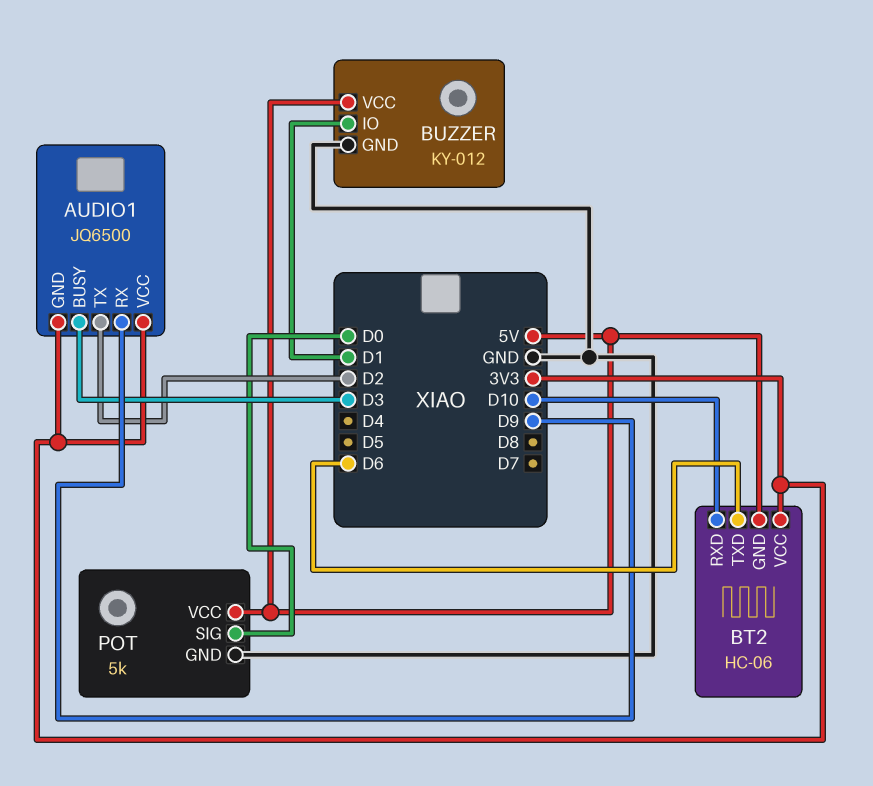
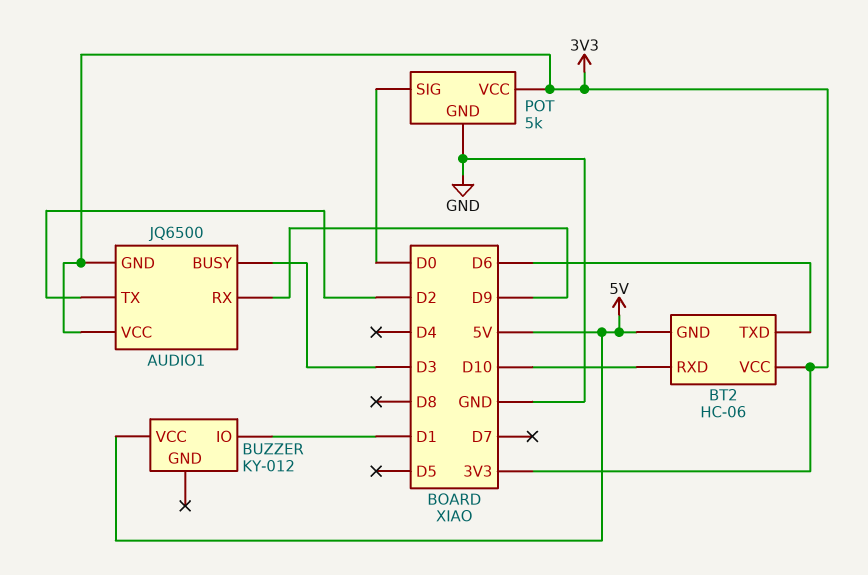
BUZZER pin GND: GND -> none
POT pin VCC: 5V -> 3V3

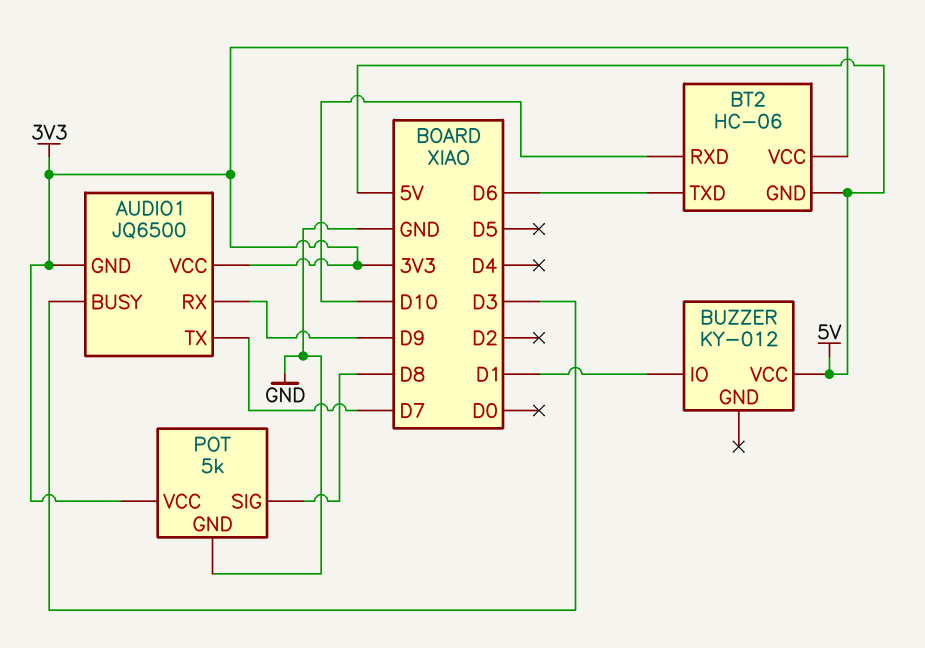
AUDIO1 pin TX: D2 -> D7
POT pin SIG: D0 -> D8

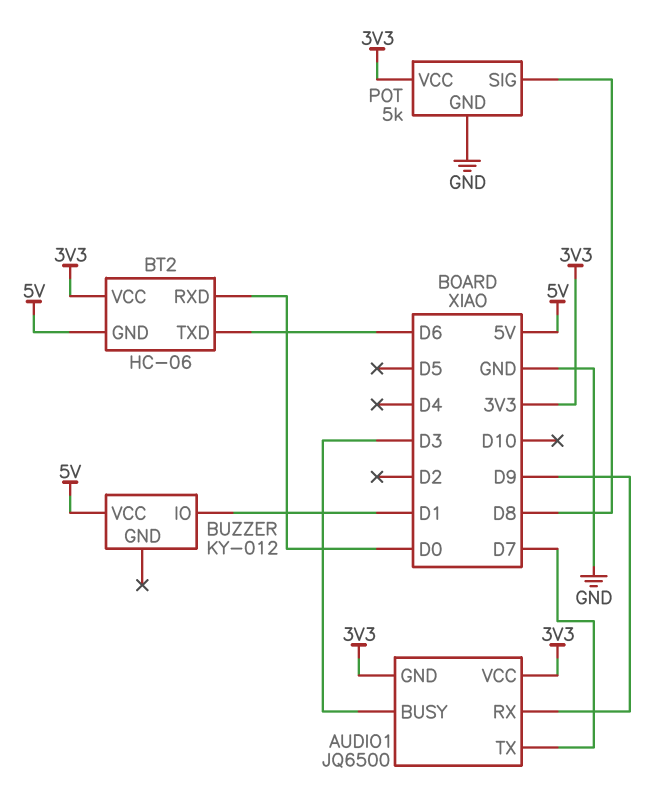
BT2 pin RXD: D10 -> D0

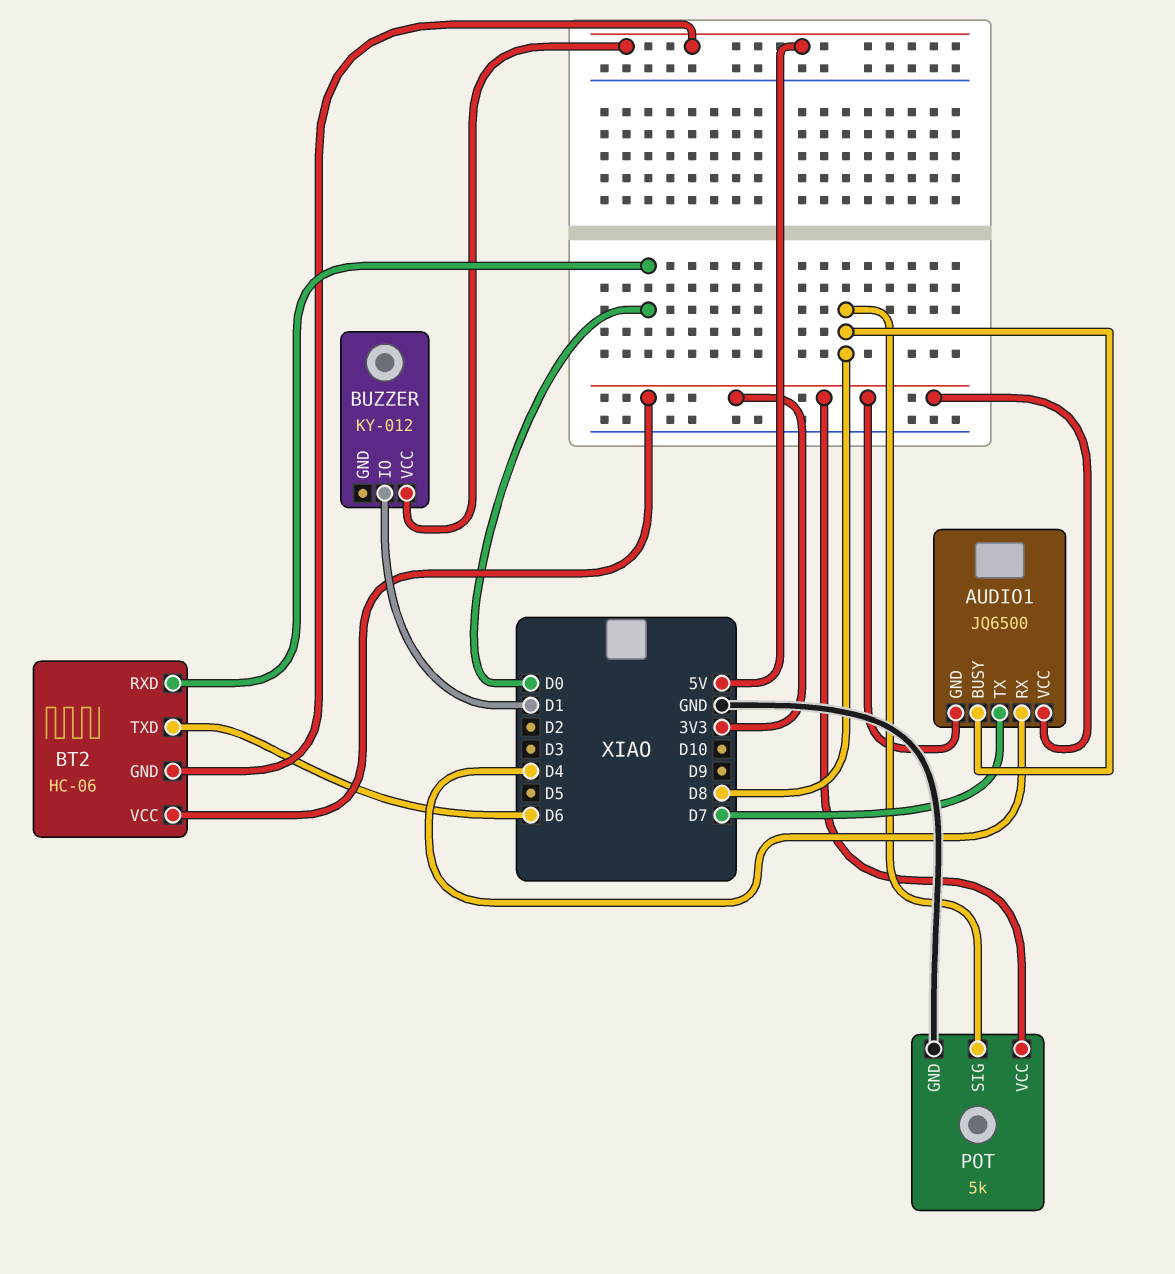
AUDIO1 pin BUSY: D3 -> D8
AUDIO1 pin RX: D9 -> D4

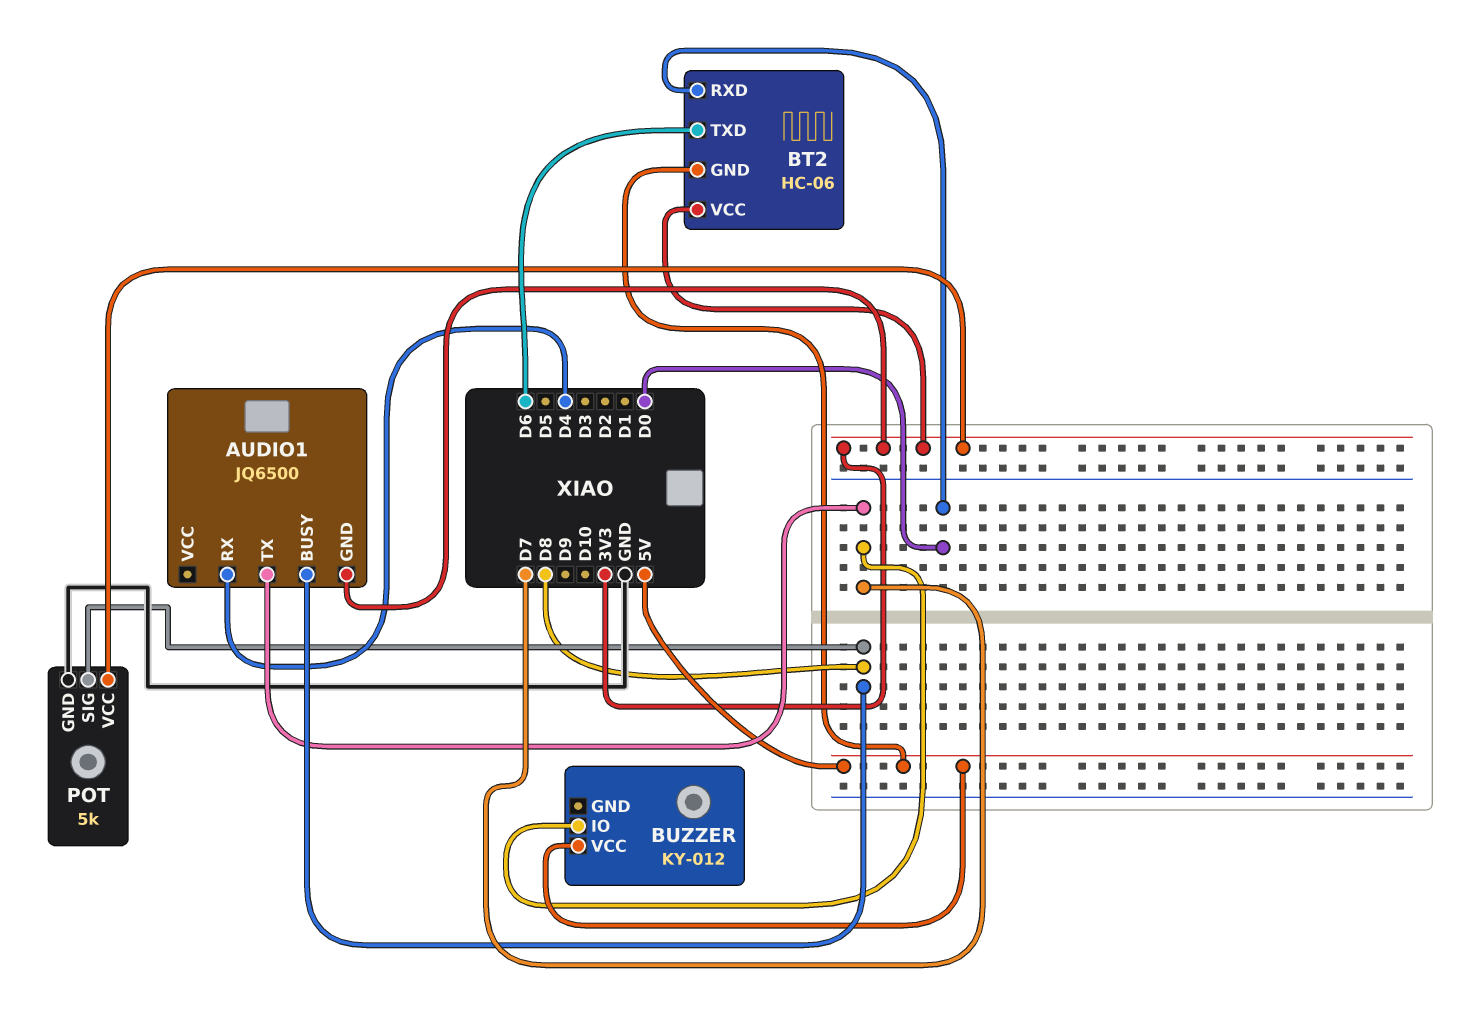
AUDIO1 pin VCC: 3V3 -> none
BUZZER pin IO: D1 -> D7

